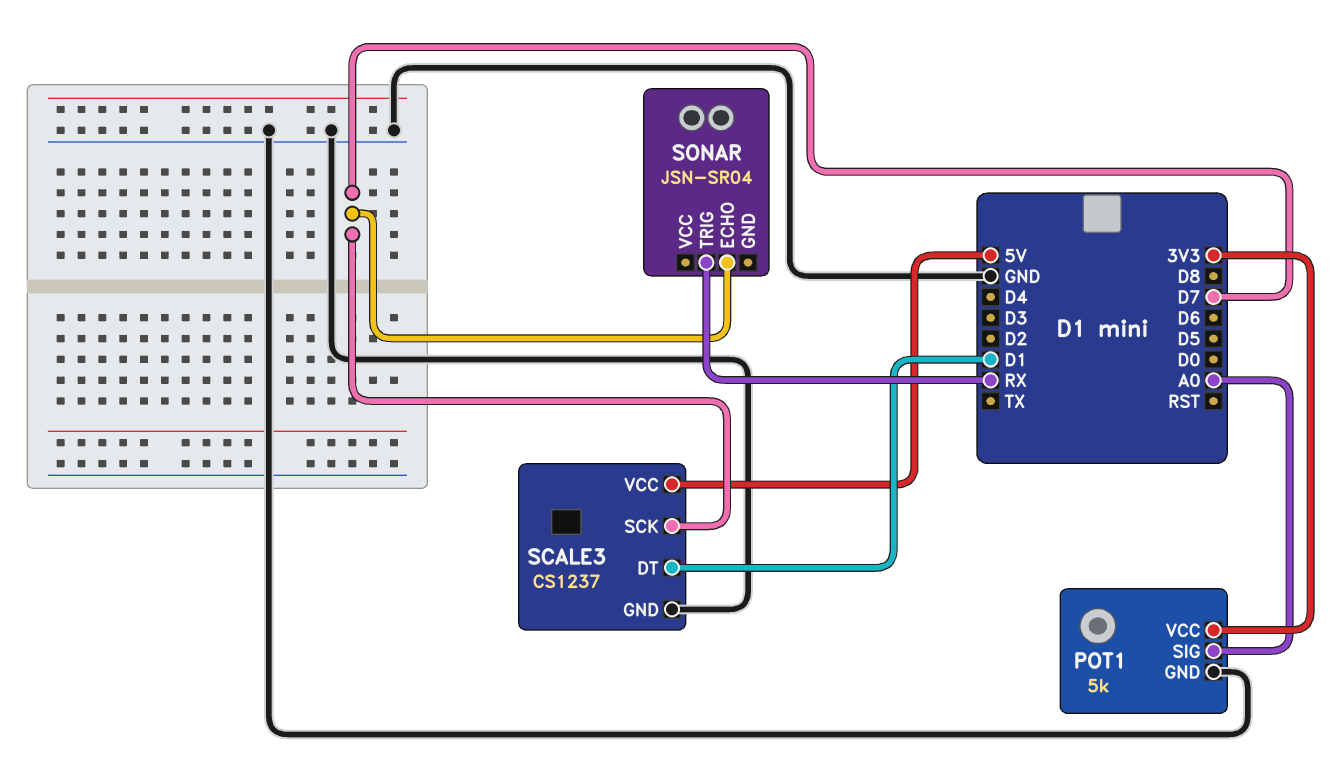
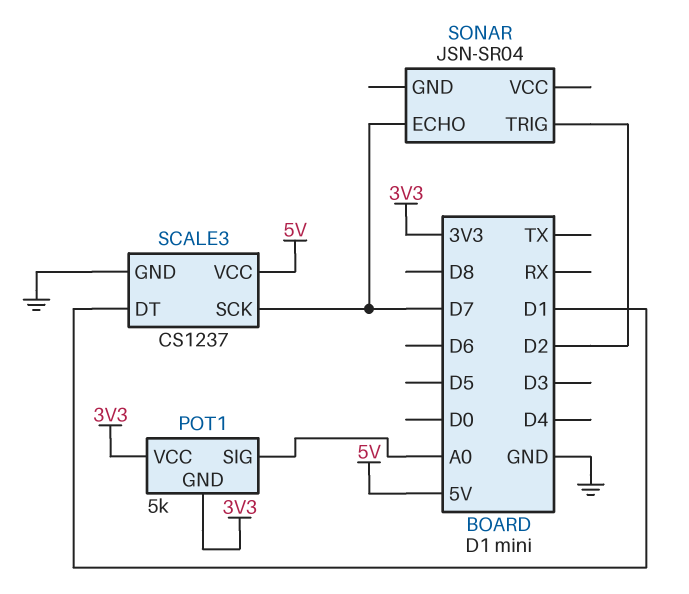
POT1 pin GND: GND -> 3V3
SONAR pin TRIG: RX -> D2

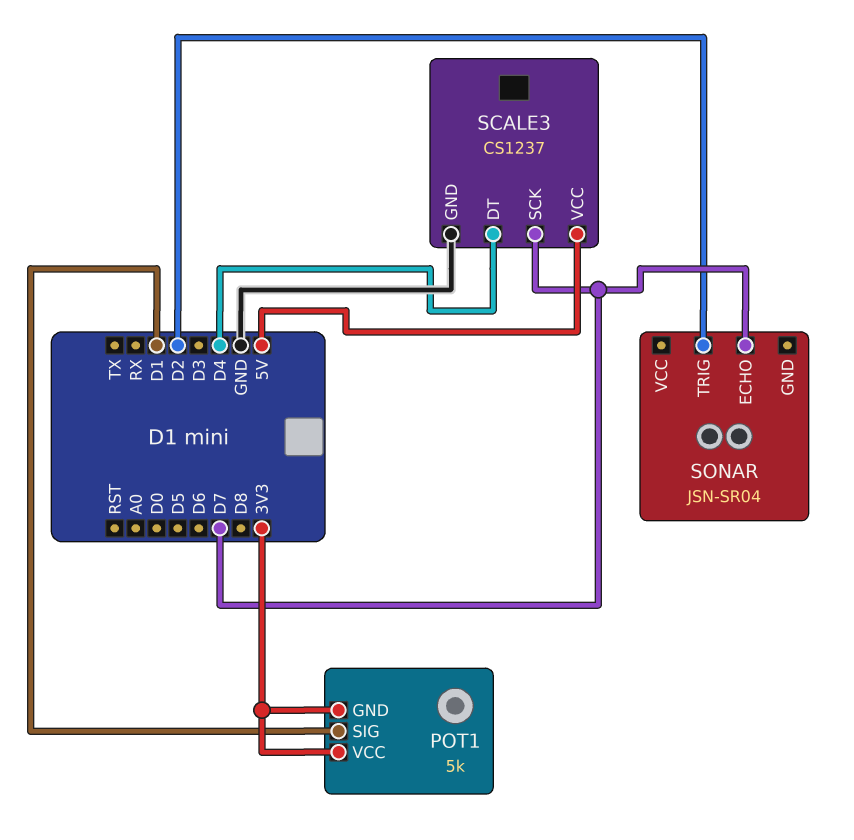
POT1 pin SIG: A0 -> D1
SCALE3 pin DT: D1 -> D4

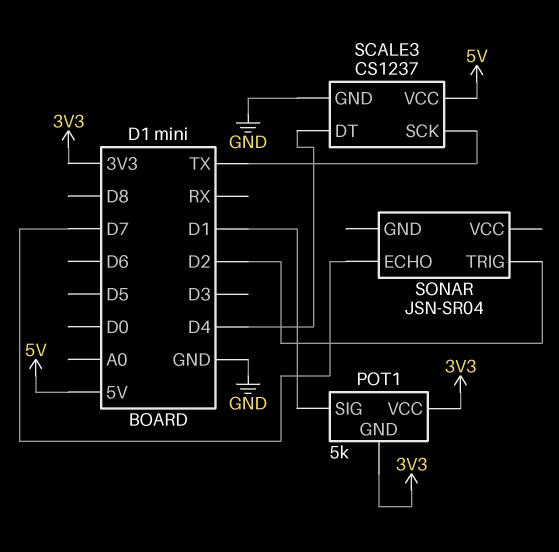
SCALE3 pin SCK: D7 -> TX

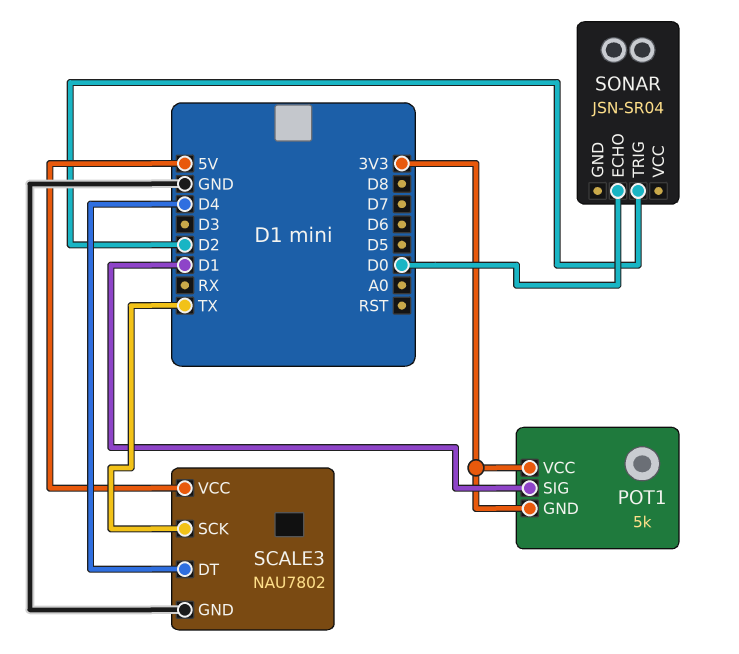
SCALE3: CS1237 -> NAU7802
SONAR pin ECHO: D7 -> D0

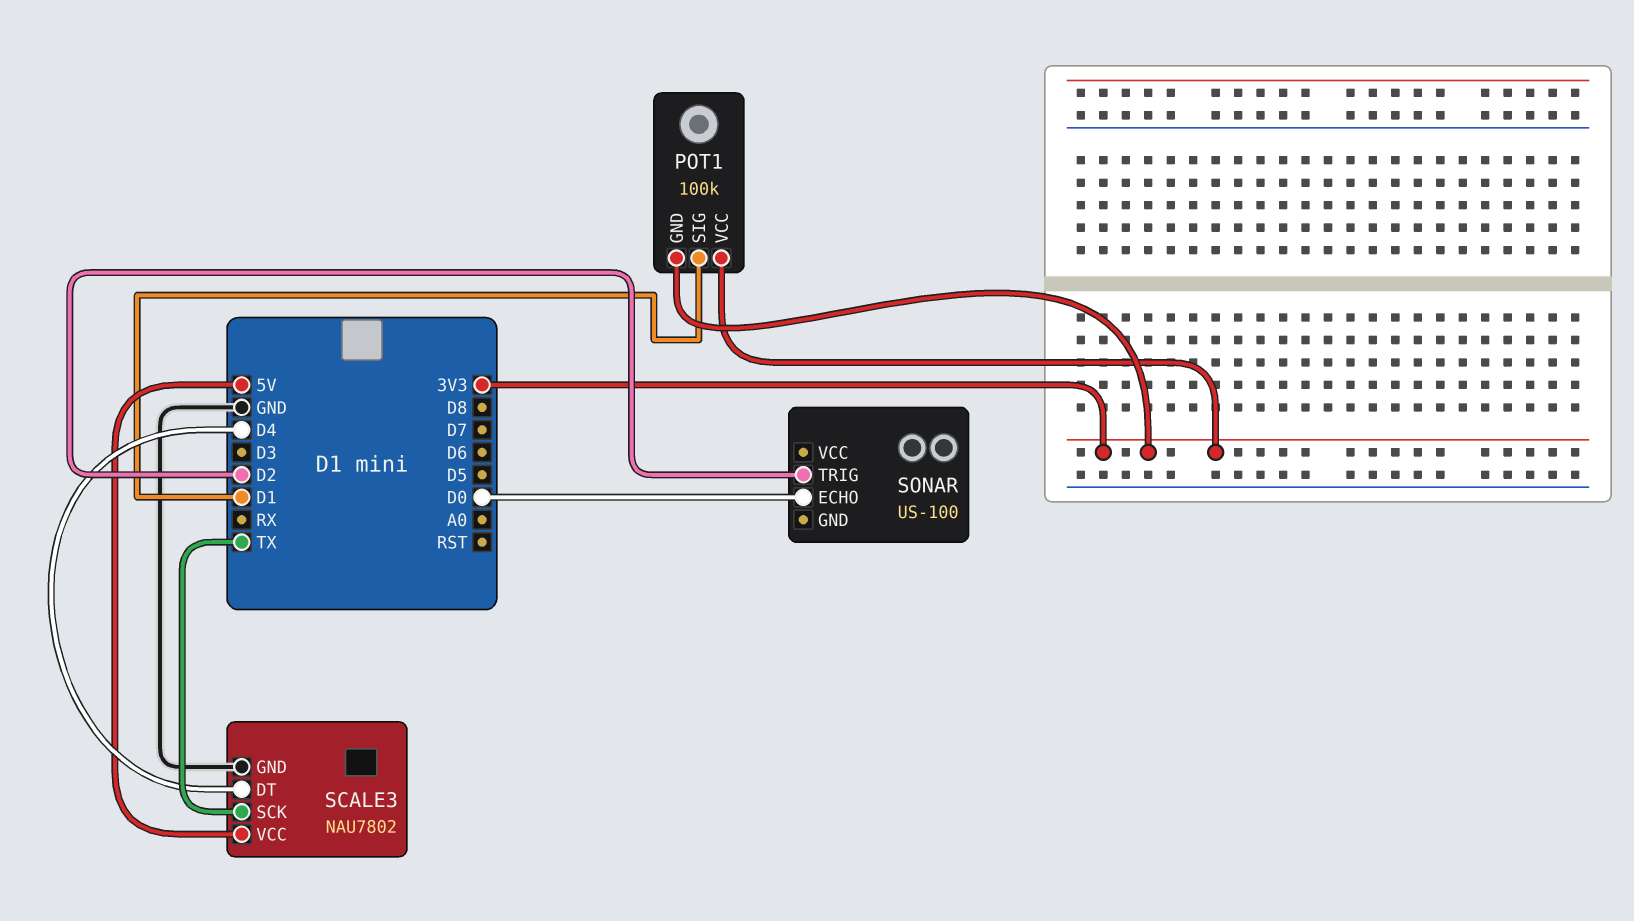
POT1: 5k -> 100k
SONAR: JSN-SR04 -> US-100

